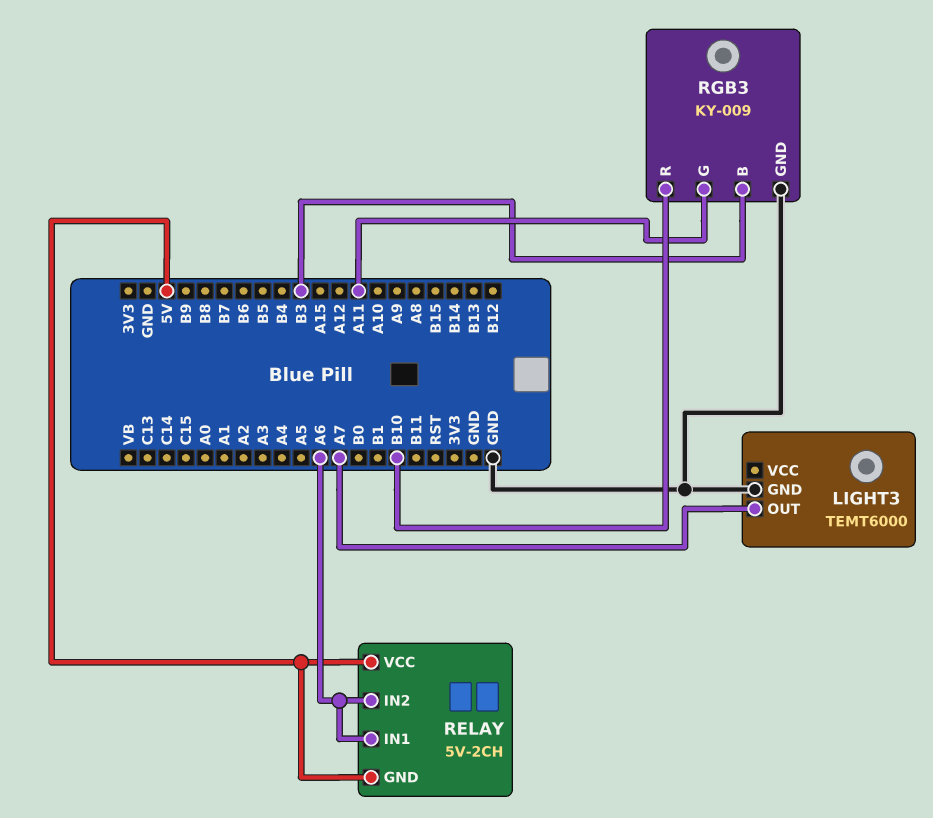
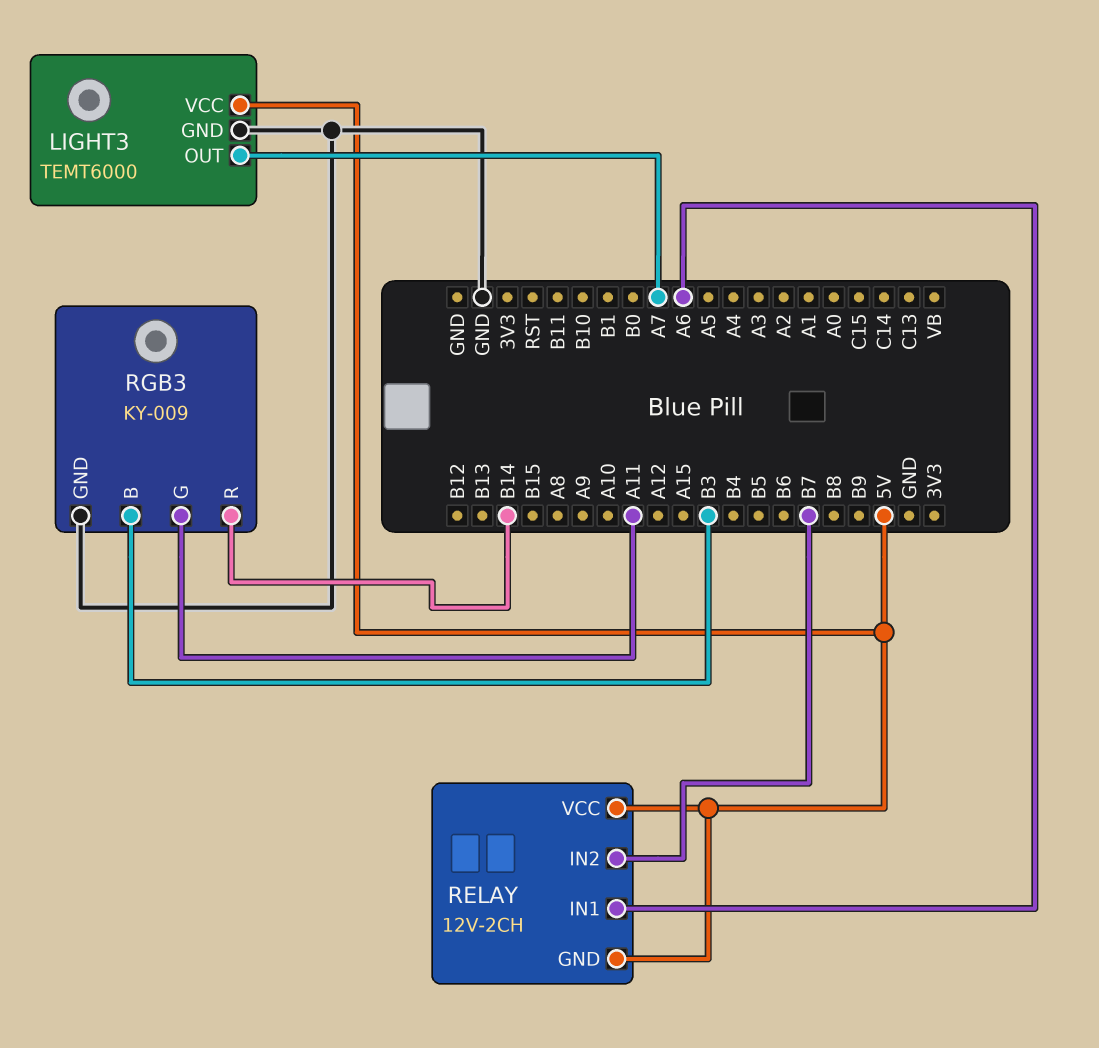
LIGHT3 pin VCC: none -> 5V
RELAY: 5V-2CH -> 12V-2CH
RELAY pin IN2: A6 -> B7
RGB3 pin R: B10 -> B14

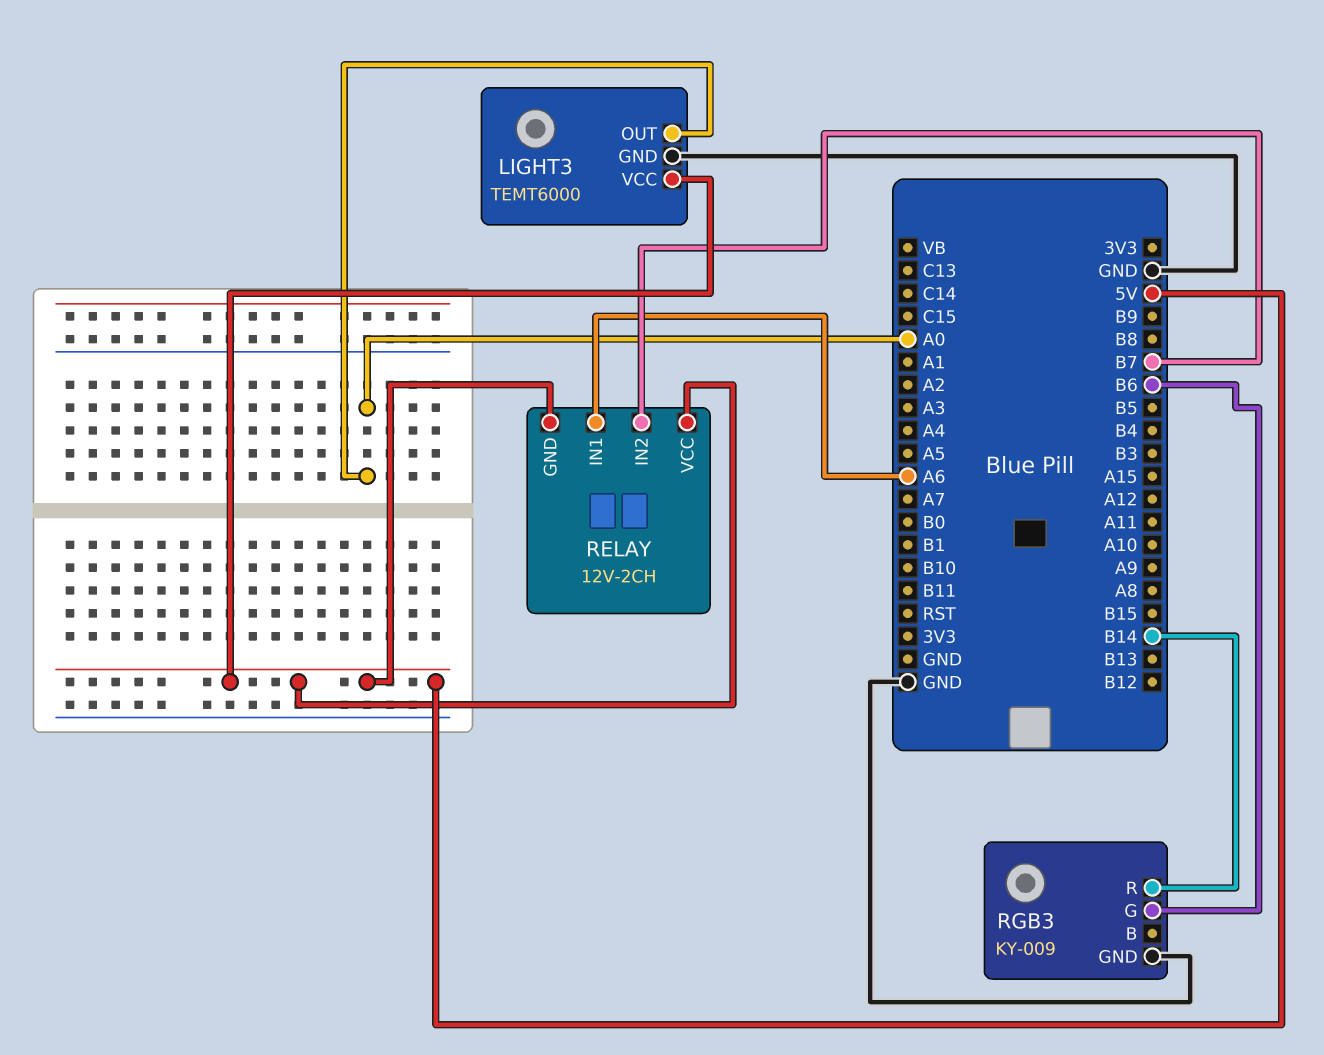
LIGHT3 pin OUT: A7 -> A0
RGB3 pin B: B3 -> none
RGB3 pin G: A11 -> B6

